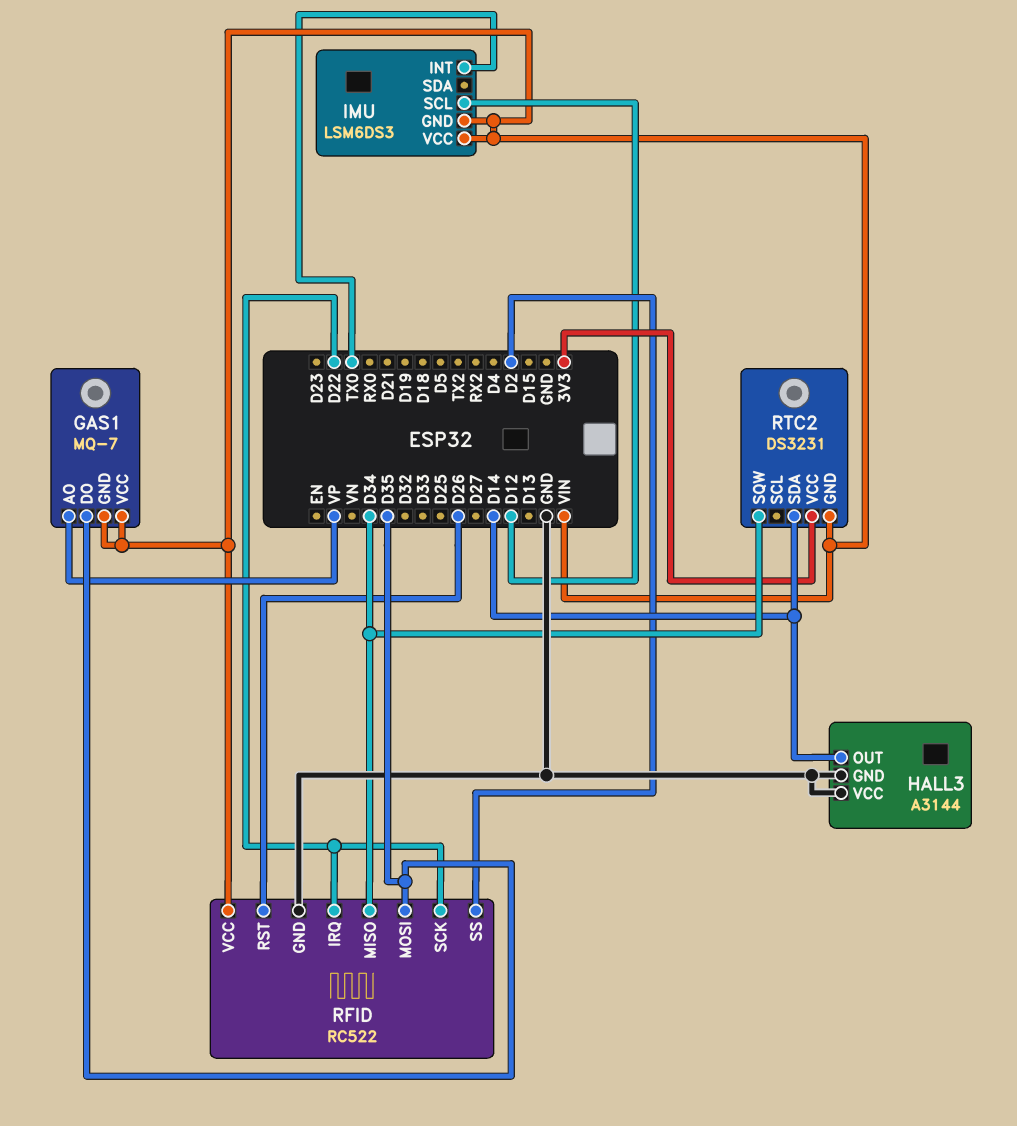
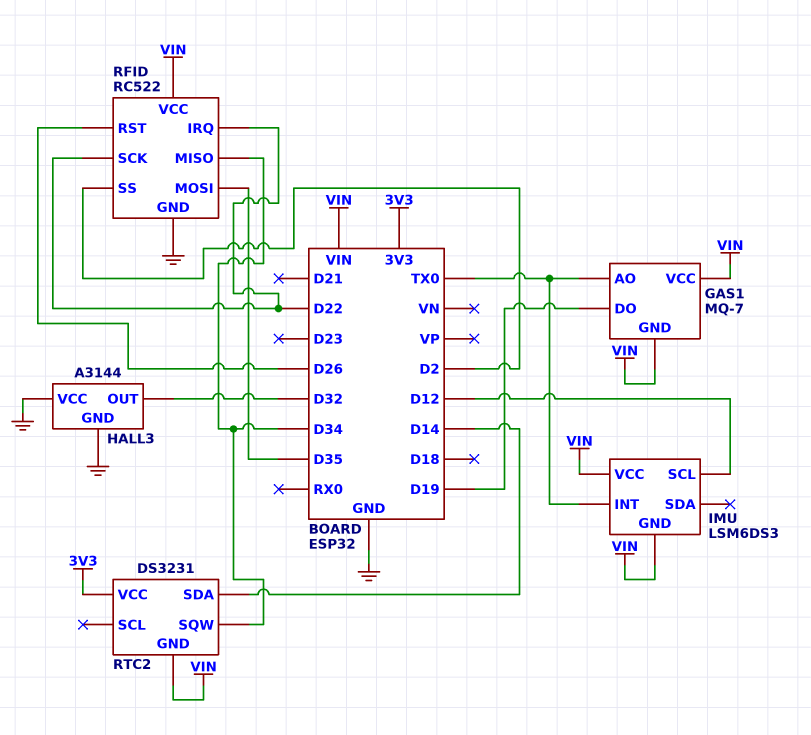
GAS1 pin AO: VP -> TX0
GAS1 pin DO: D35 -> D19
HALL3 pin OUT: D14 -> D32

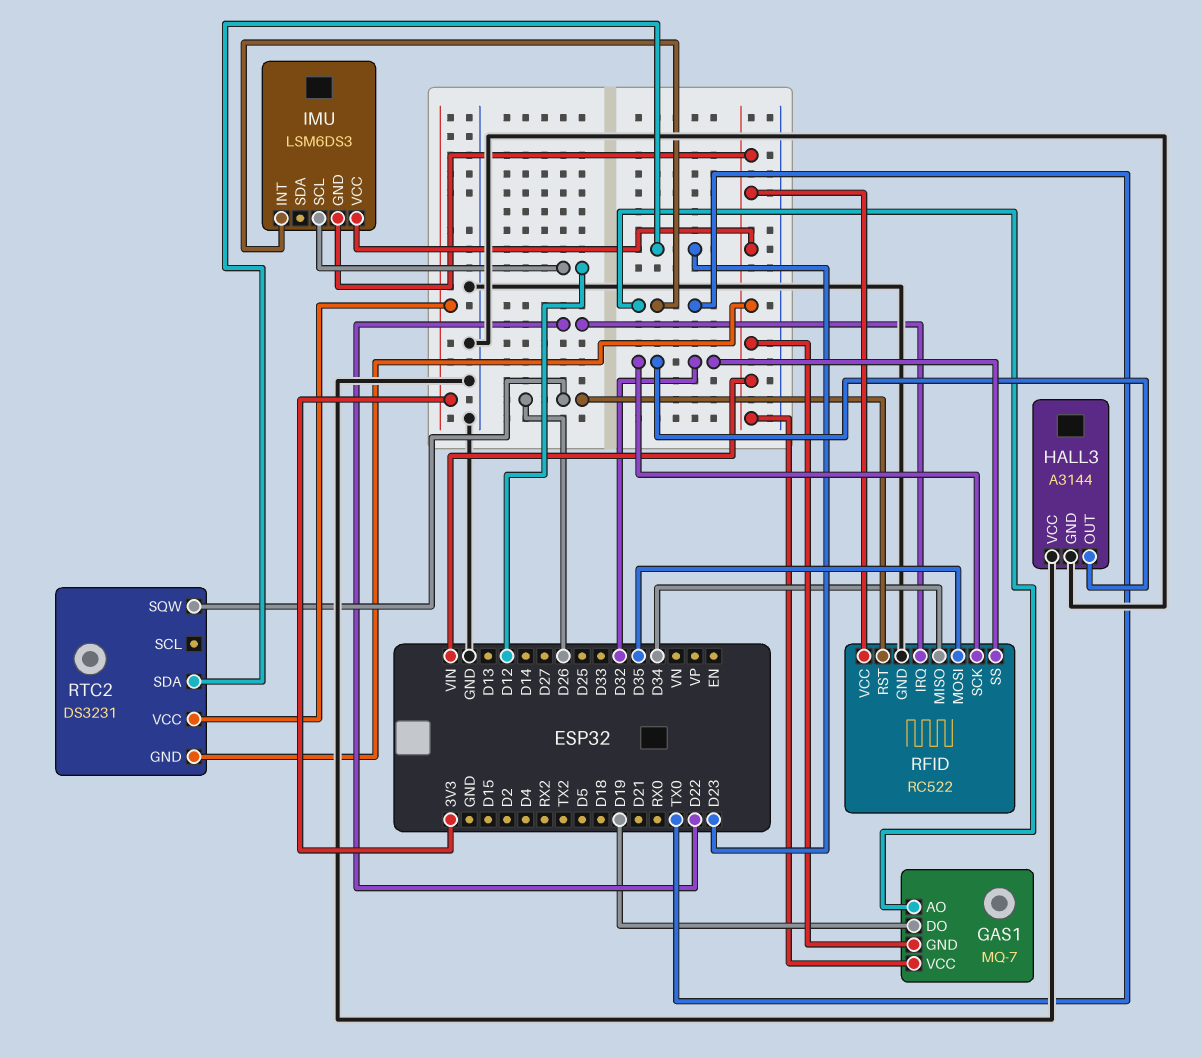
RFID pin SCK: D22 -> D32
RFID pin SS: D2 -> D32
RTC2 pin SDA: D14 -> D23
RTC2 pin SQW: D34 -> D26

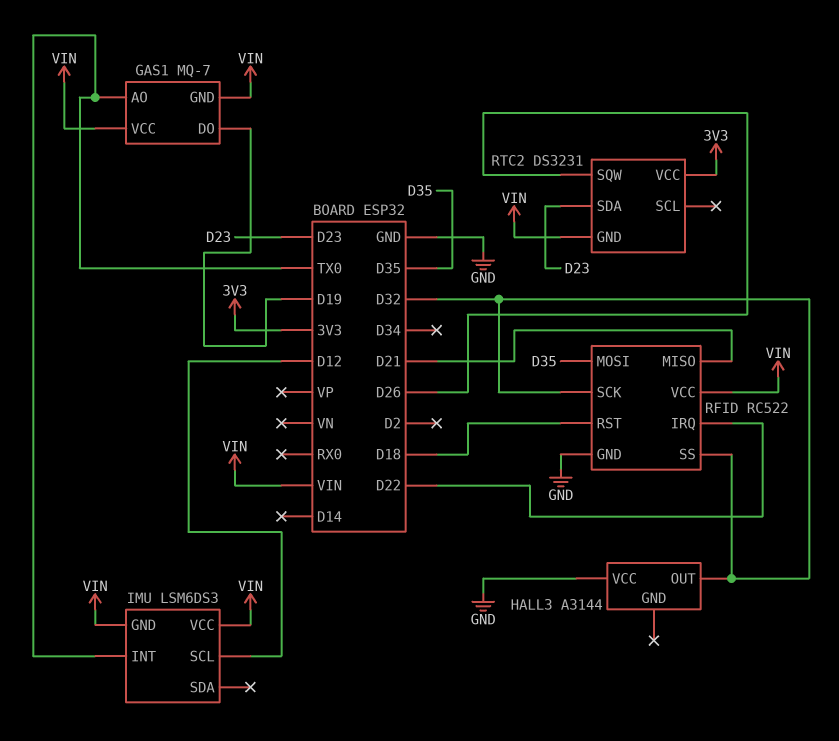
HALL3 pin GND: GND -> none
RFID pin MISO: D34 -> D21
RFID pin RST: D26 -> D18

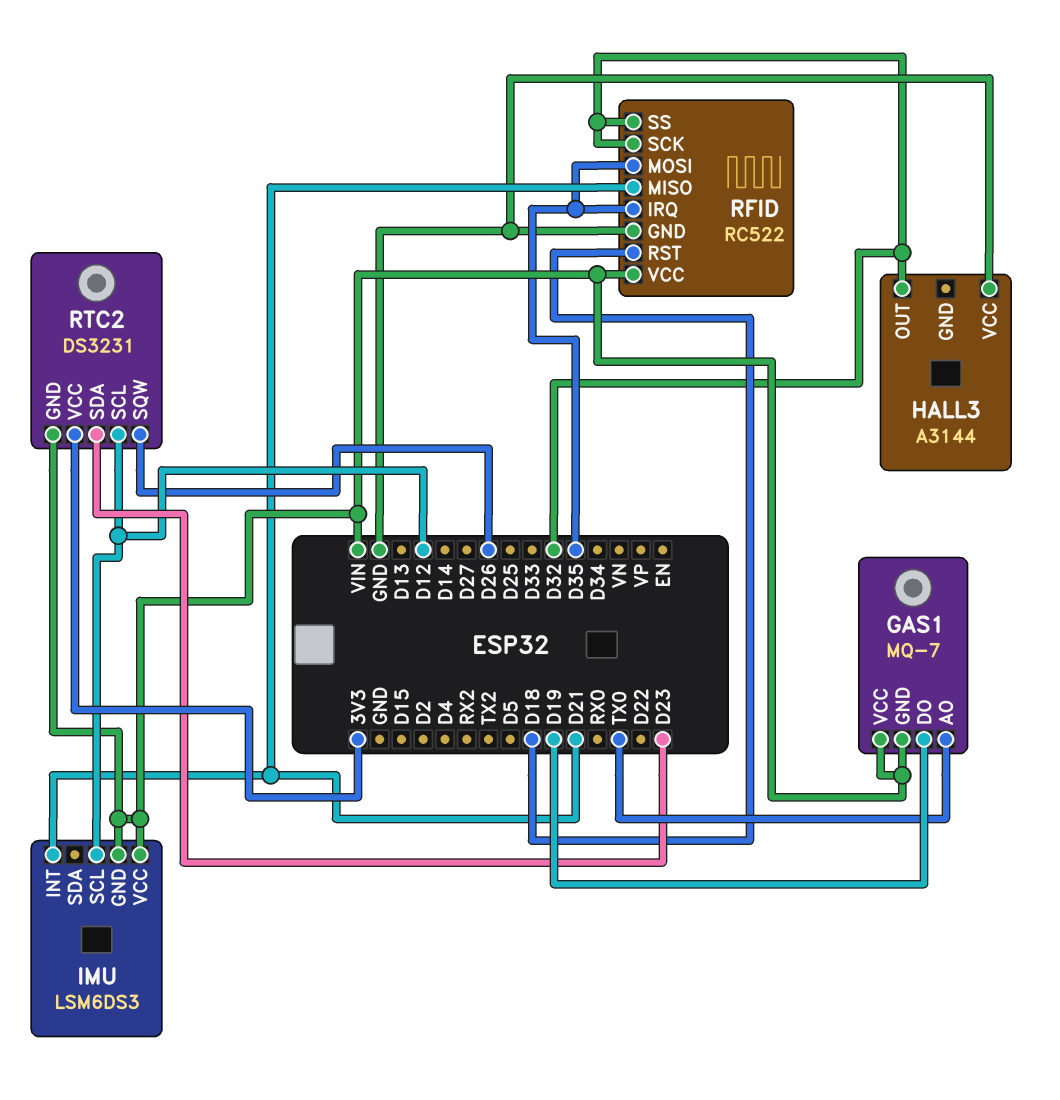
IMU pin INT: TX0 -> D21
RFID pin IRQ: D22 -> D35
RTC2 pin SCL: none -> D12

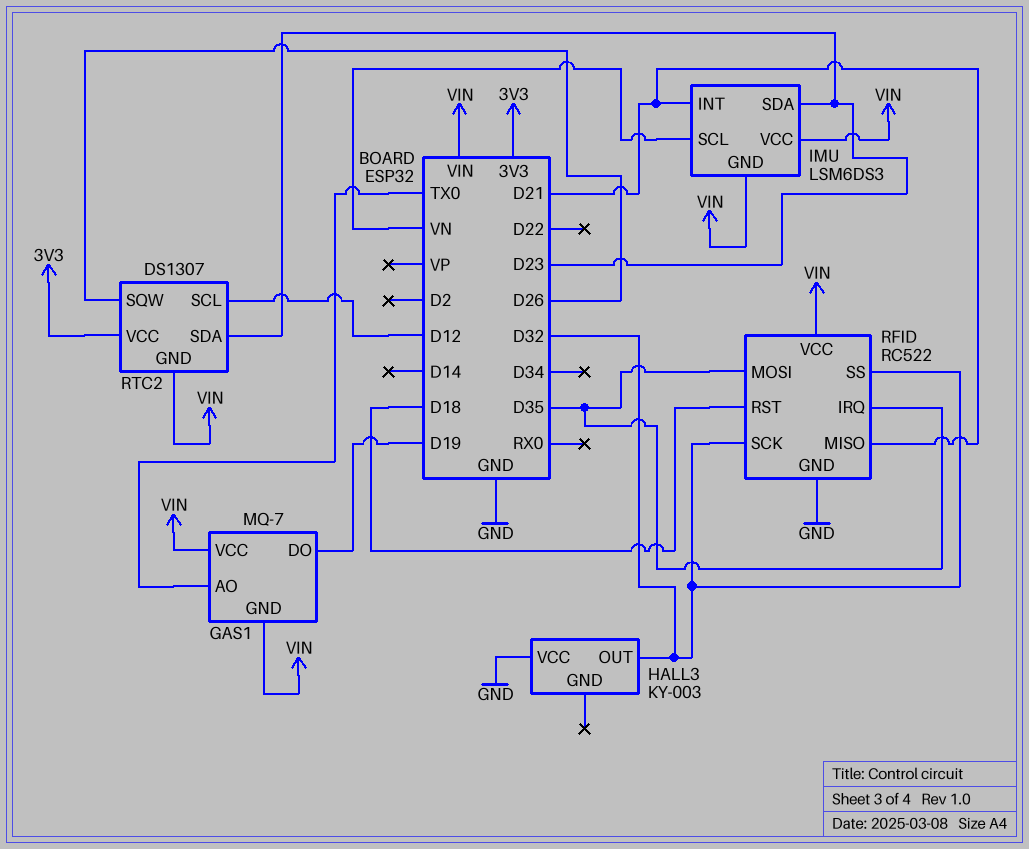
HALL3: A3144 -> KY-003
IMU pin SCL: D12 -> VN
IMU pin SDA: none -> D23
RTC2: DS3231 -> DS1307

